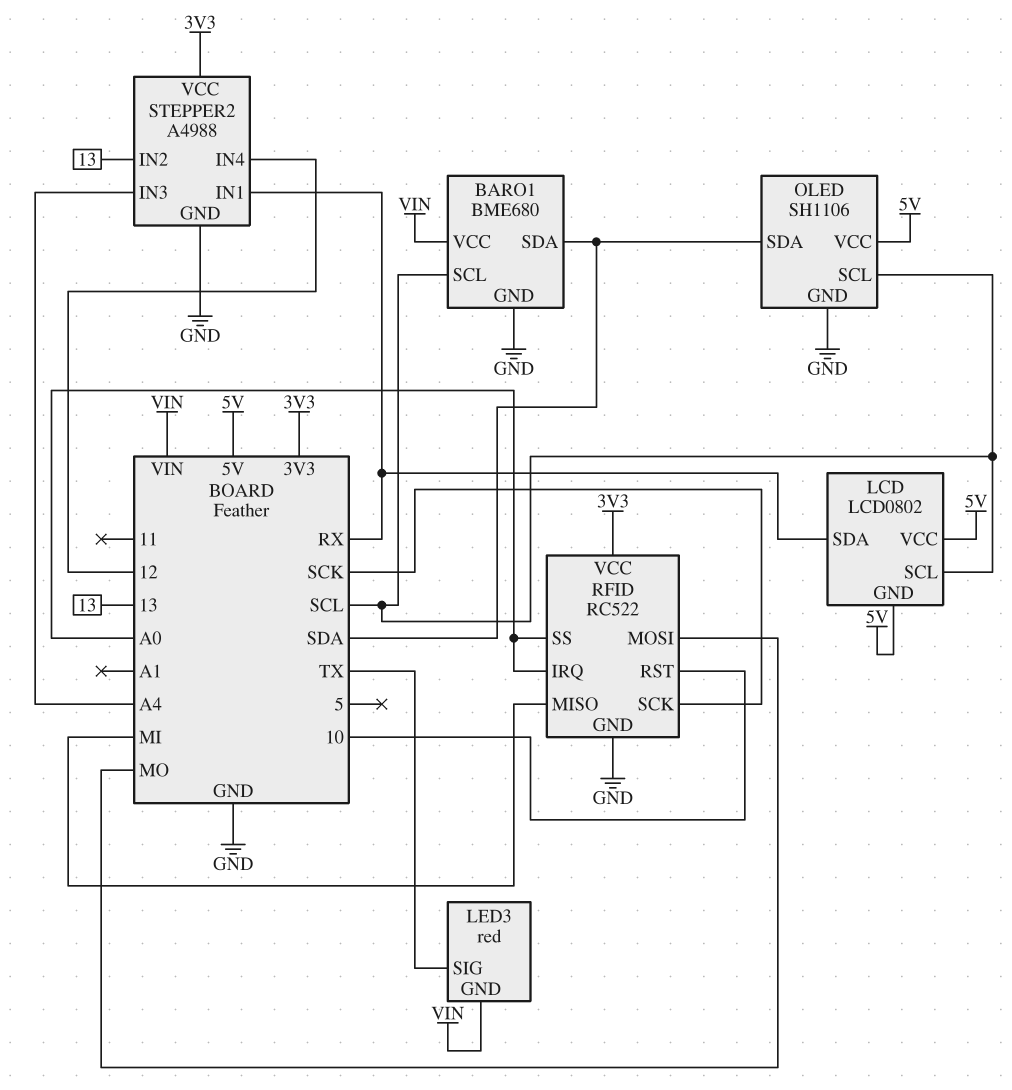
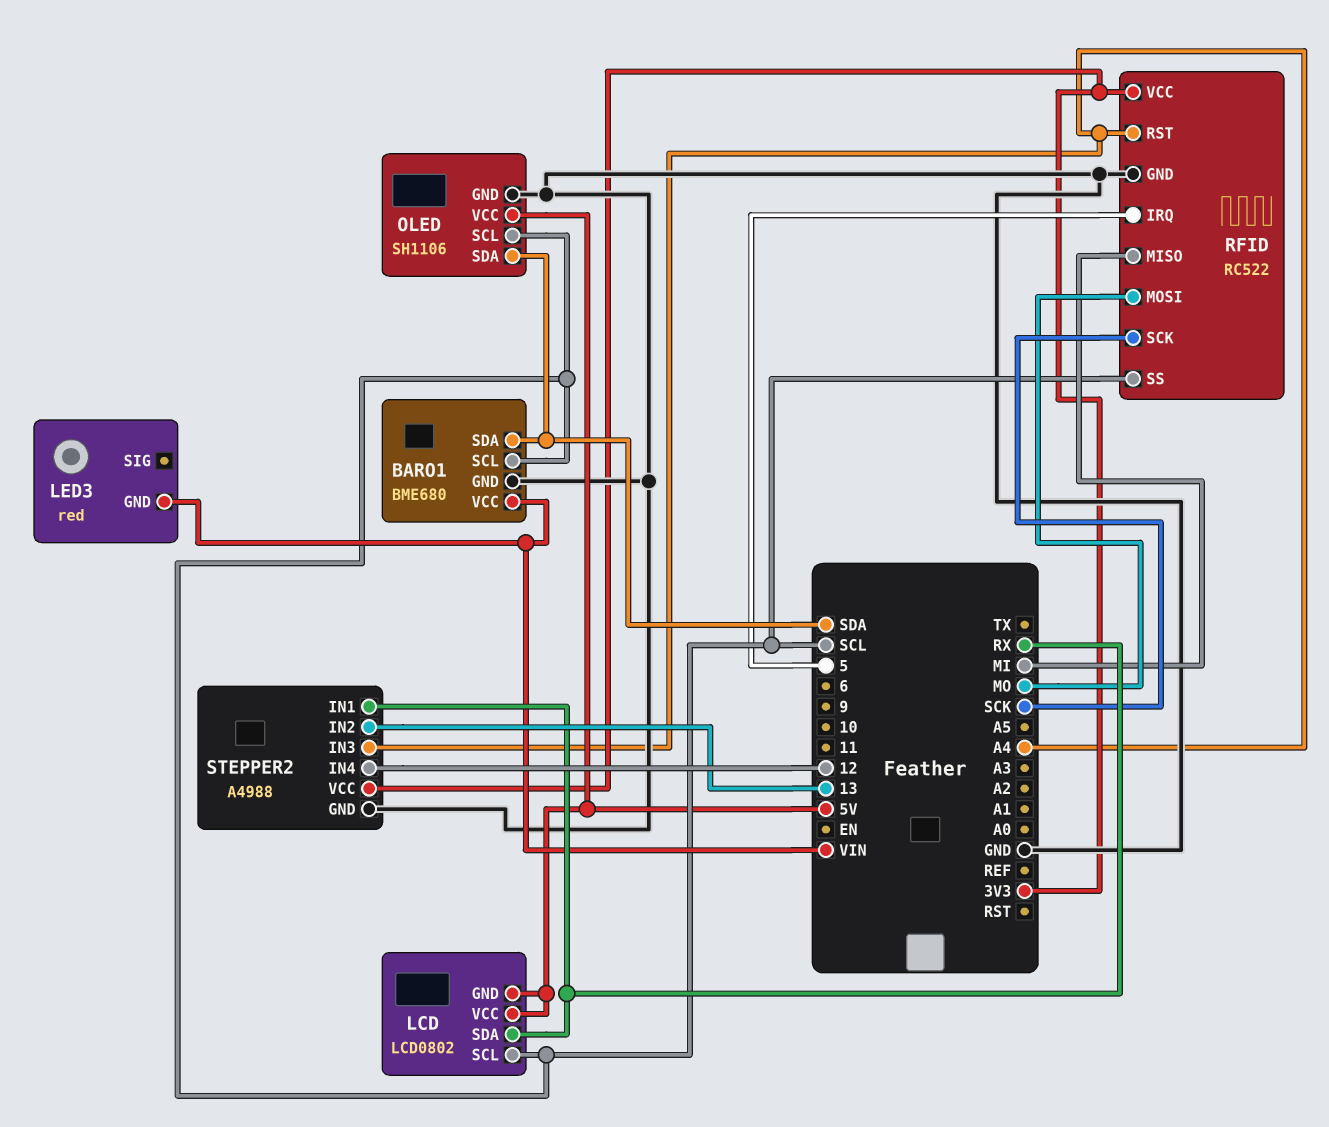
LED3 pin SIG: TX -> none
RFID pin IRQ: A0 -> 5
RFID pin RST: 10 -> A4
RFID pin SS: A0 -> SCL

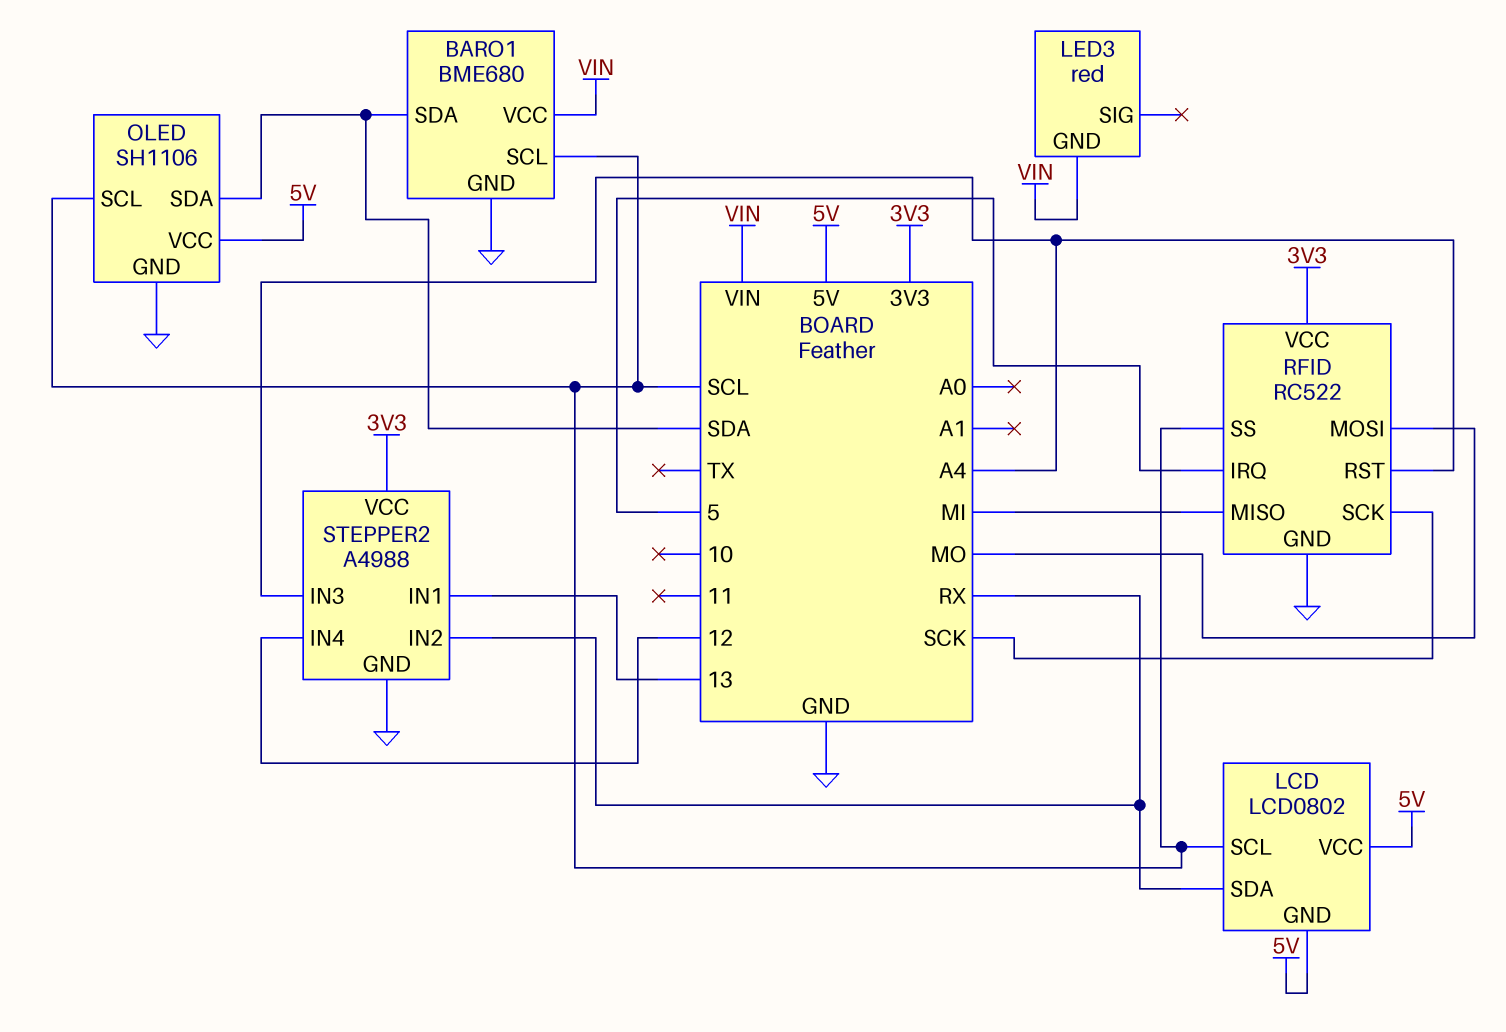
STEPPER2 pin IN1: RX -> 13
STEPPER2 pin IN2: 13 -> RX

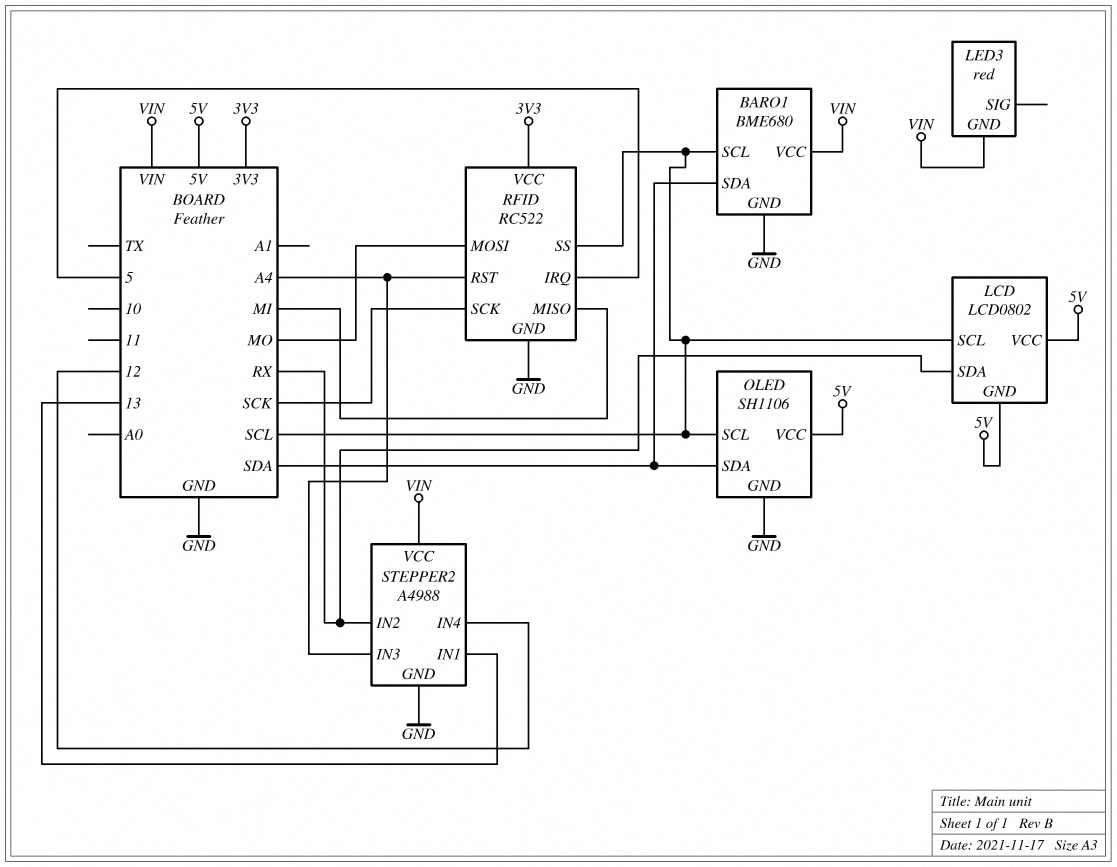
STEPPER2 pin VCC: 3V3 -> VIN

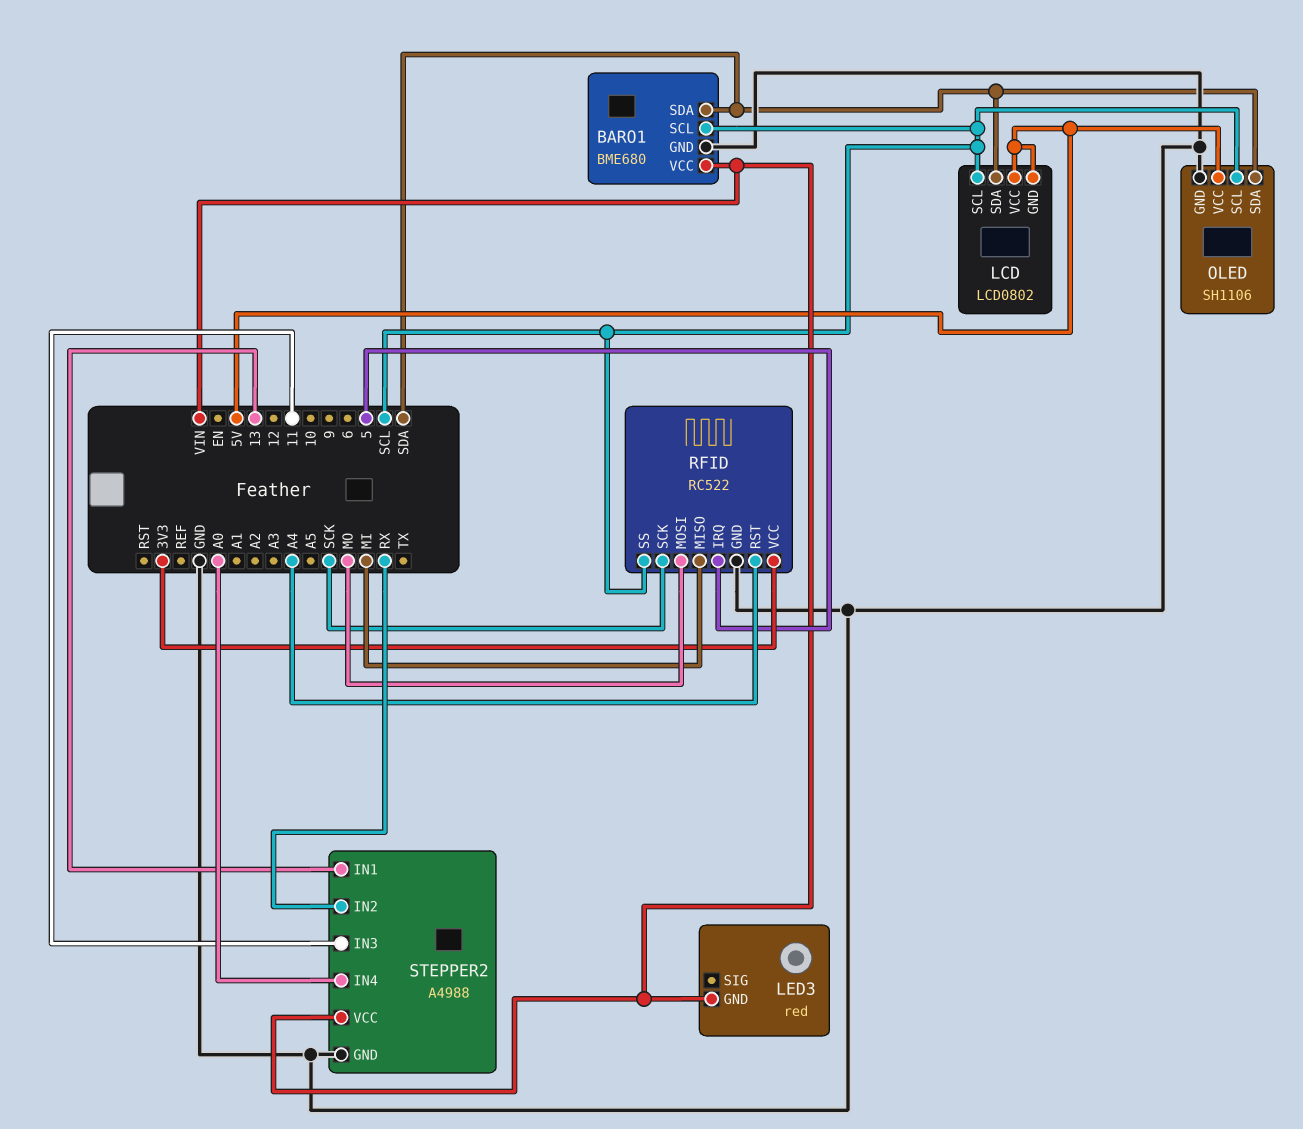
LCD pin SDA: RX -> SDA
STEPPER2 pin IN3: A4 -> 11
STEPPER2 pin IN4: 12 -> A0

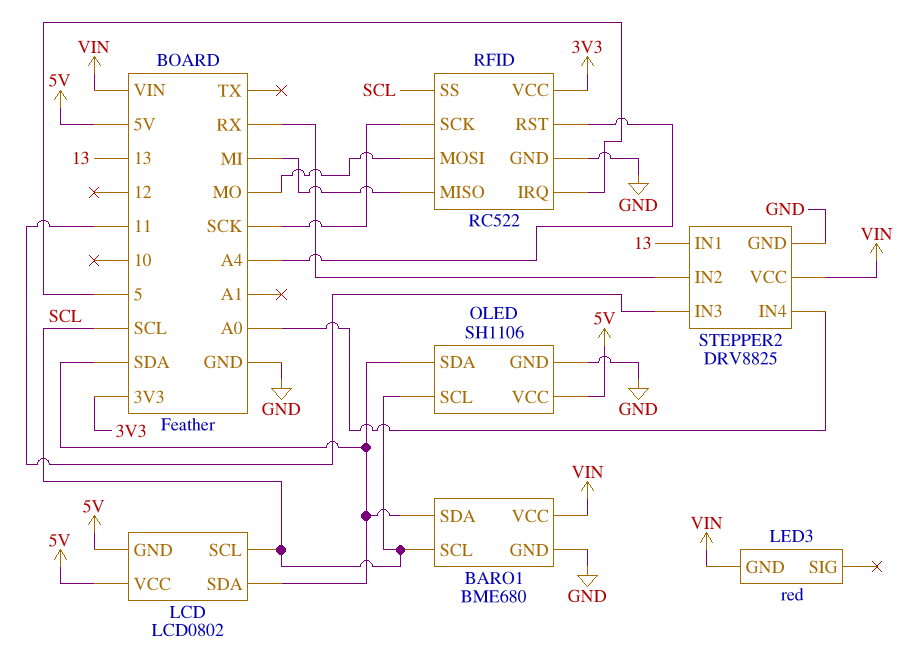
STEPPER2: A4988 -> DRV8825

